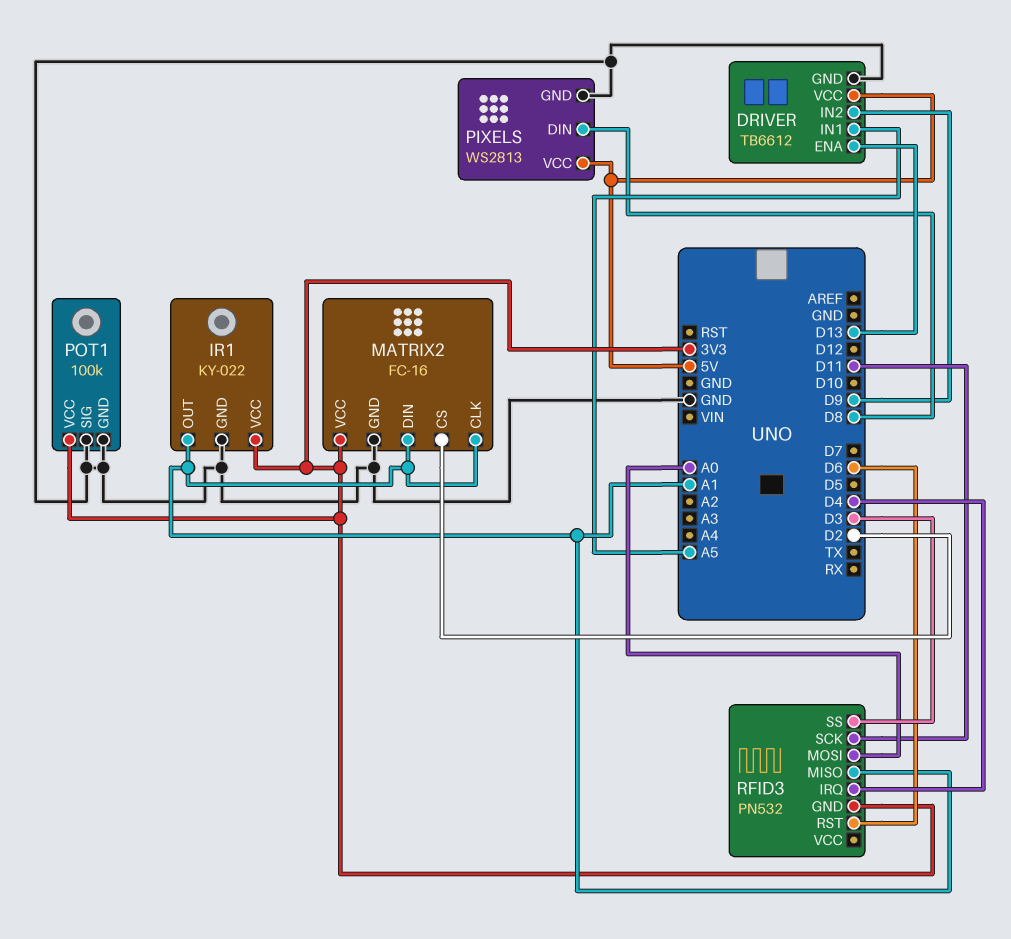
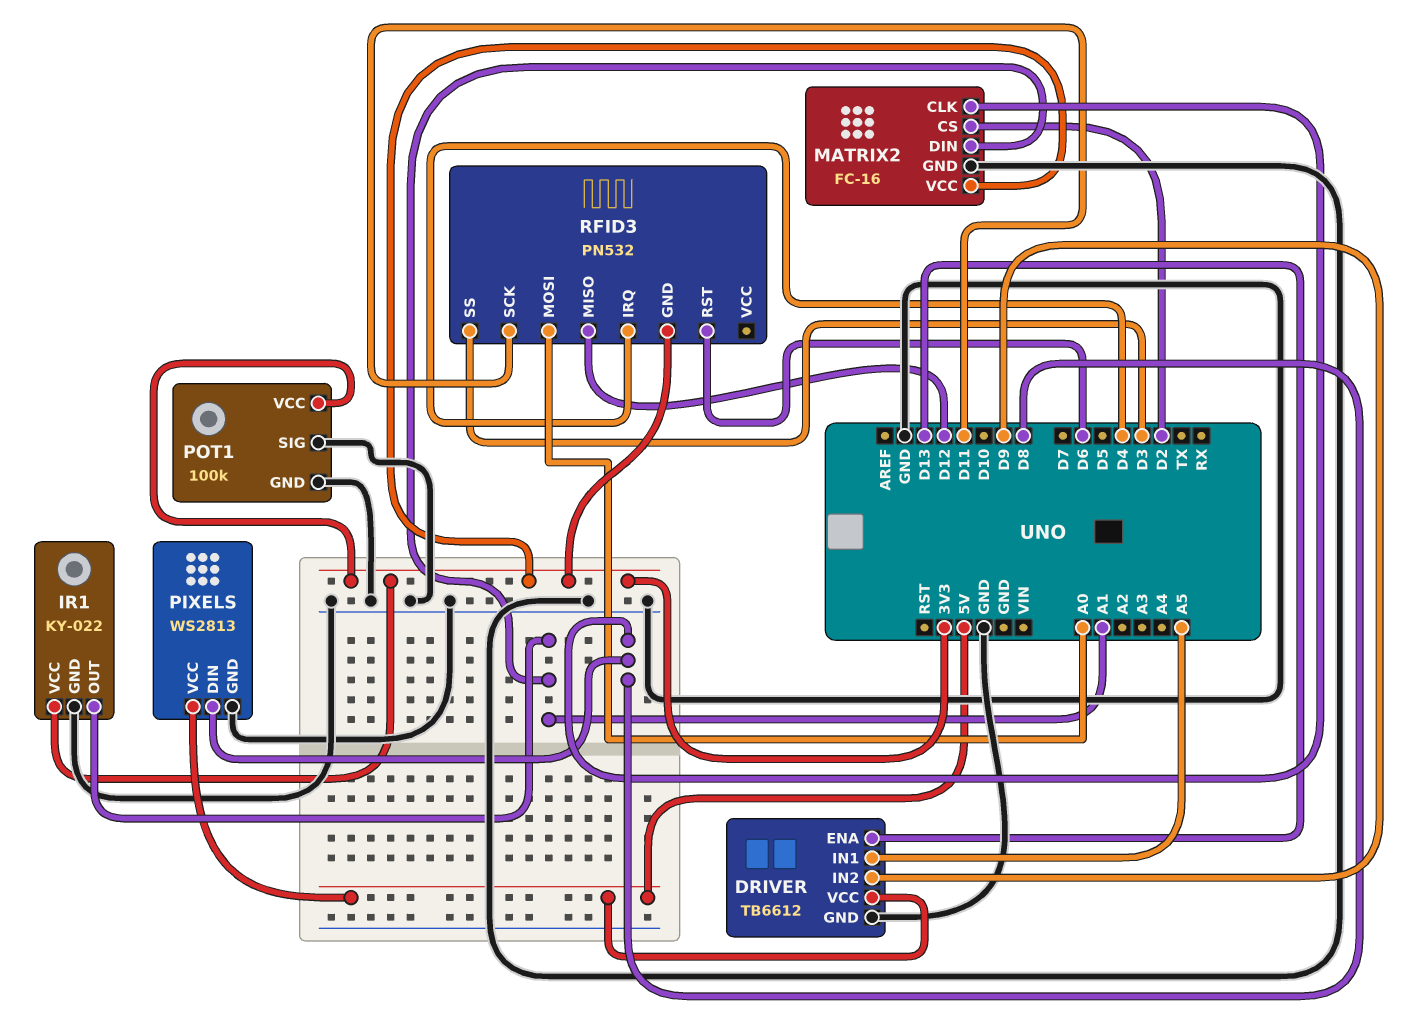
MATRIX2 pin CLK: A1 -> D8
RFID3 pin MISO: A1 -> D12

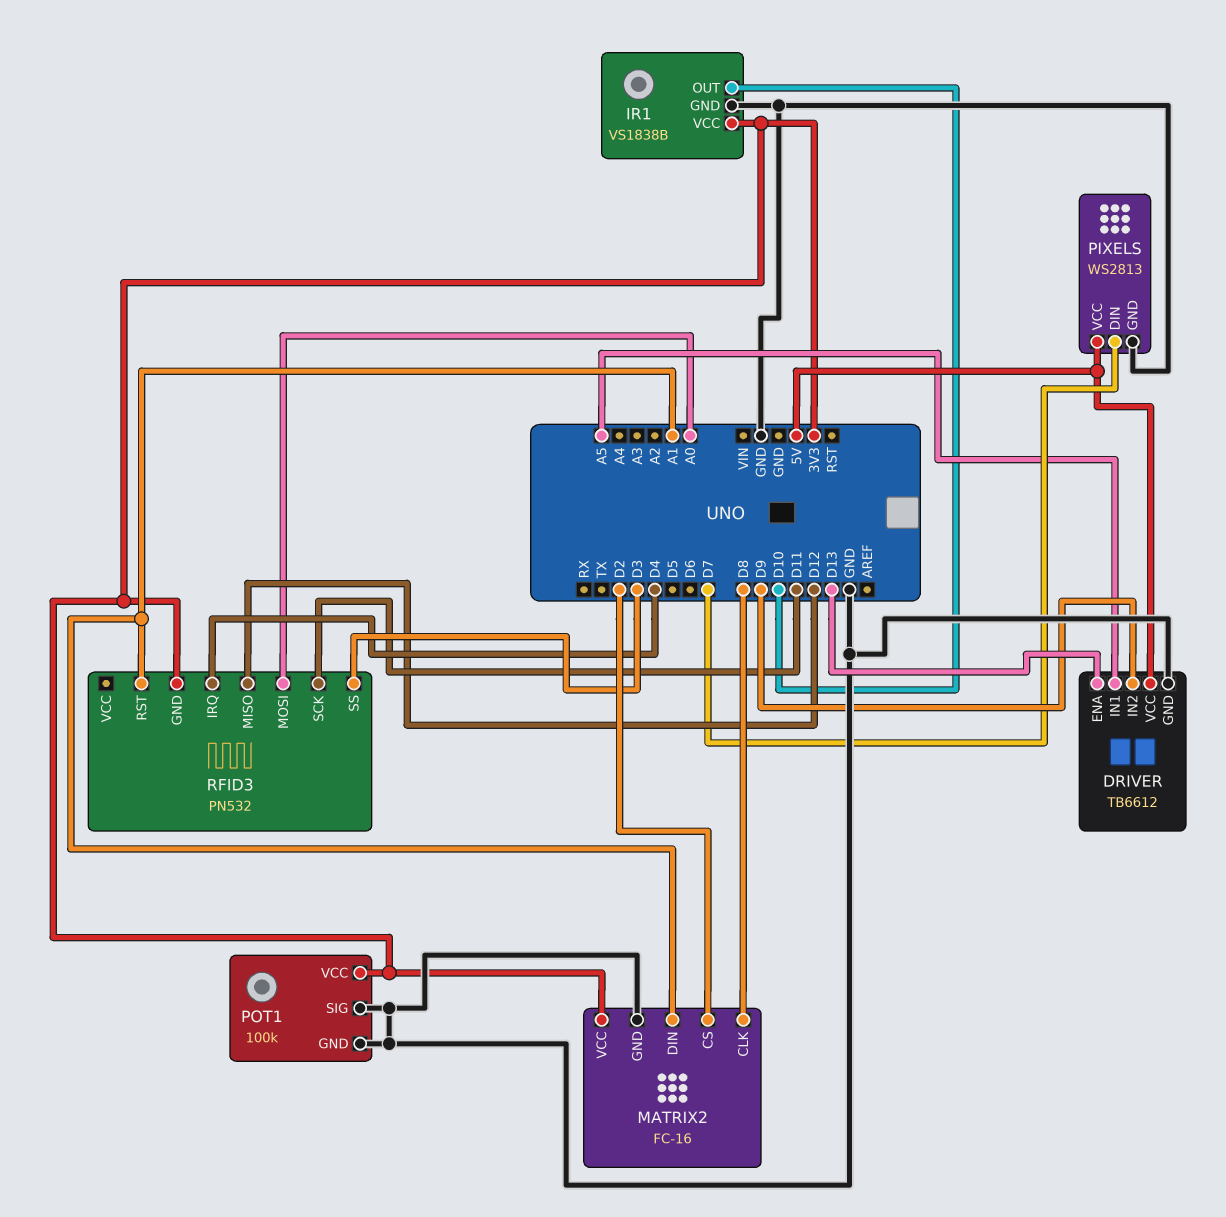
IR1: KY-022 -> VS1838B
IR1 pin OUT: A1 -> D10
PIXELS pin DIN: D8 -> D7
RFID3 pin RST: D6 -> A1

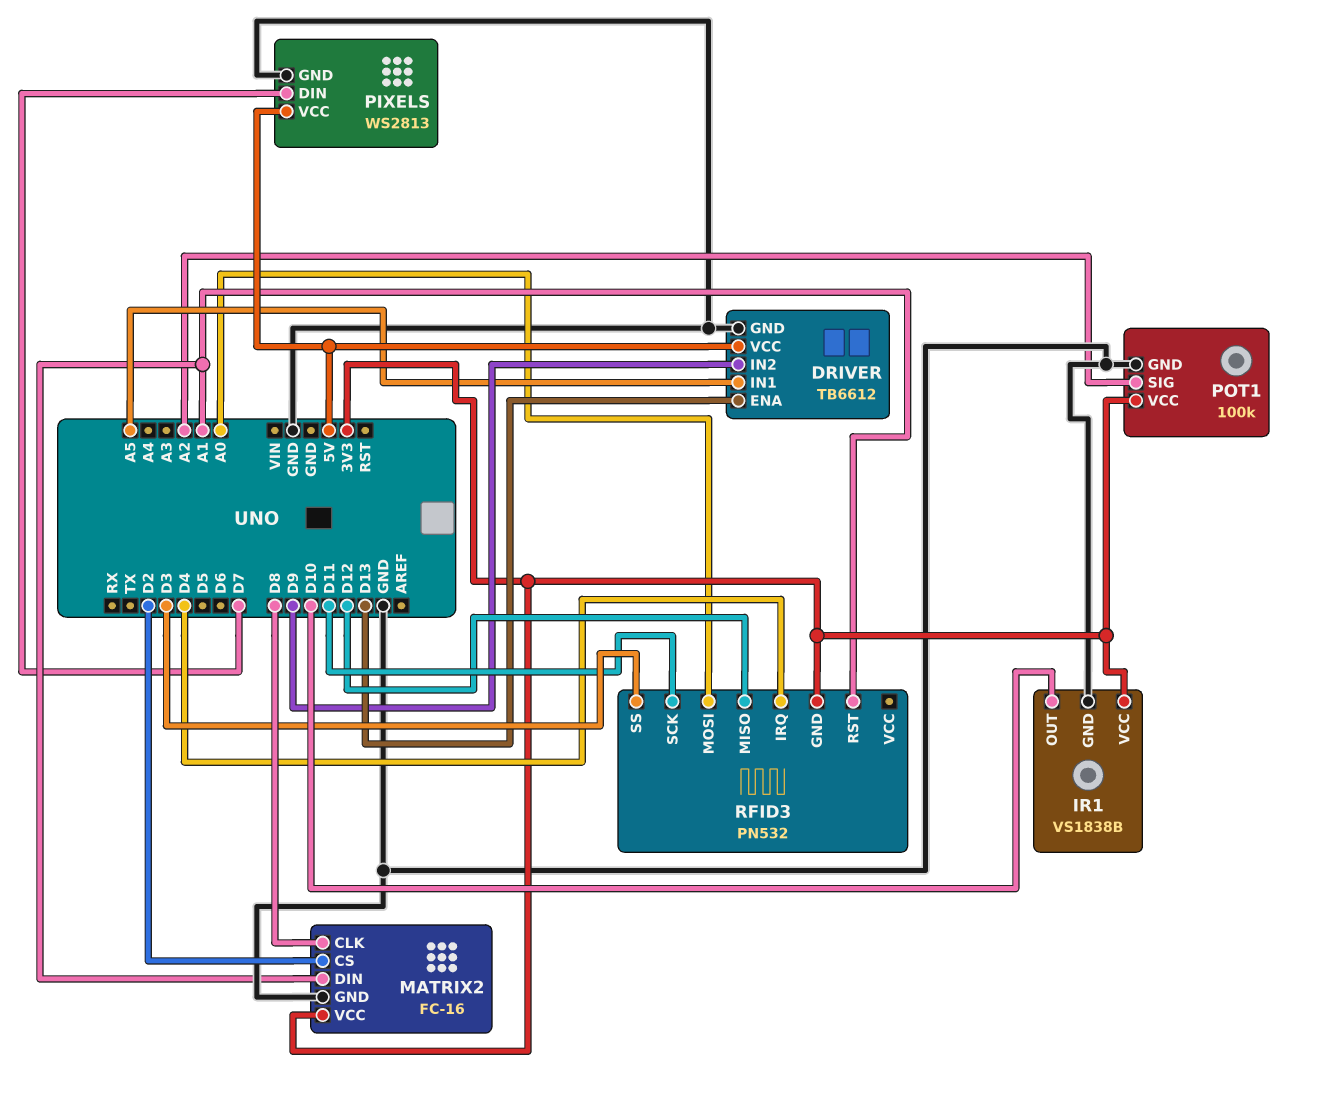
POT1 pin SIG: GND -> A2

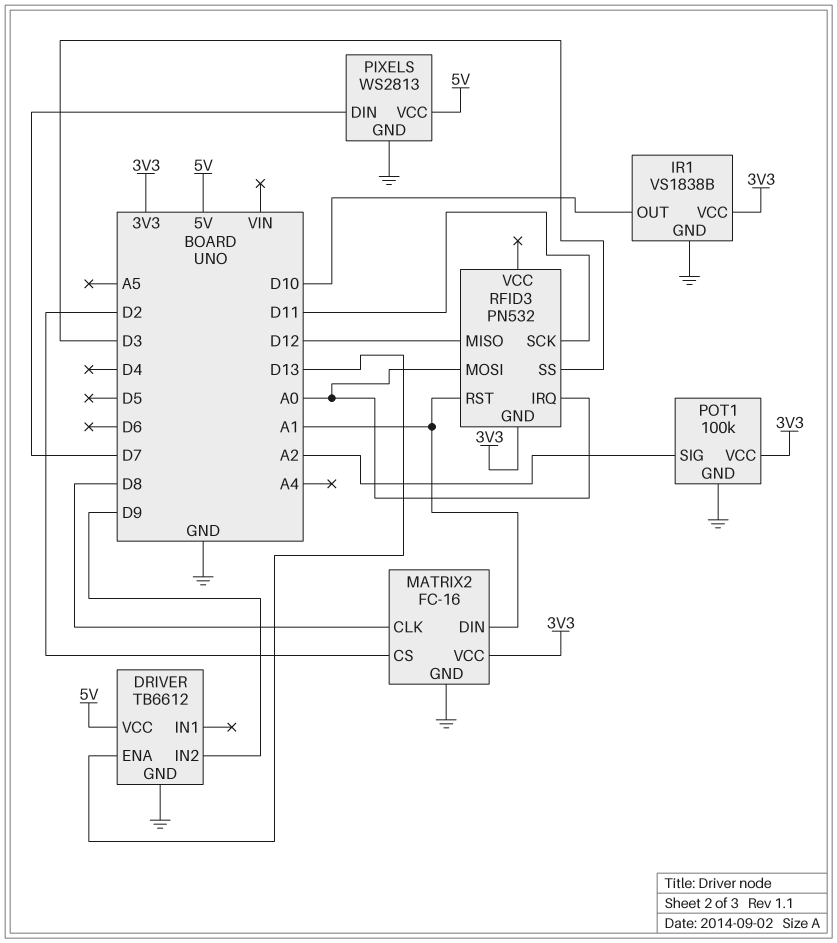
DRIVER pin IN1: A5 -> none
RFID3 pin IRQ: D4 -> A0

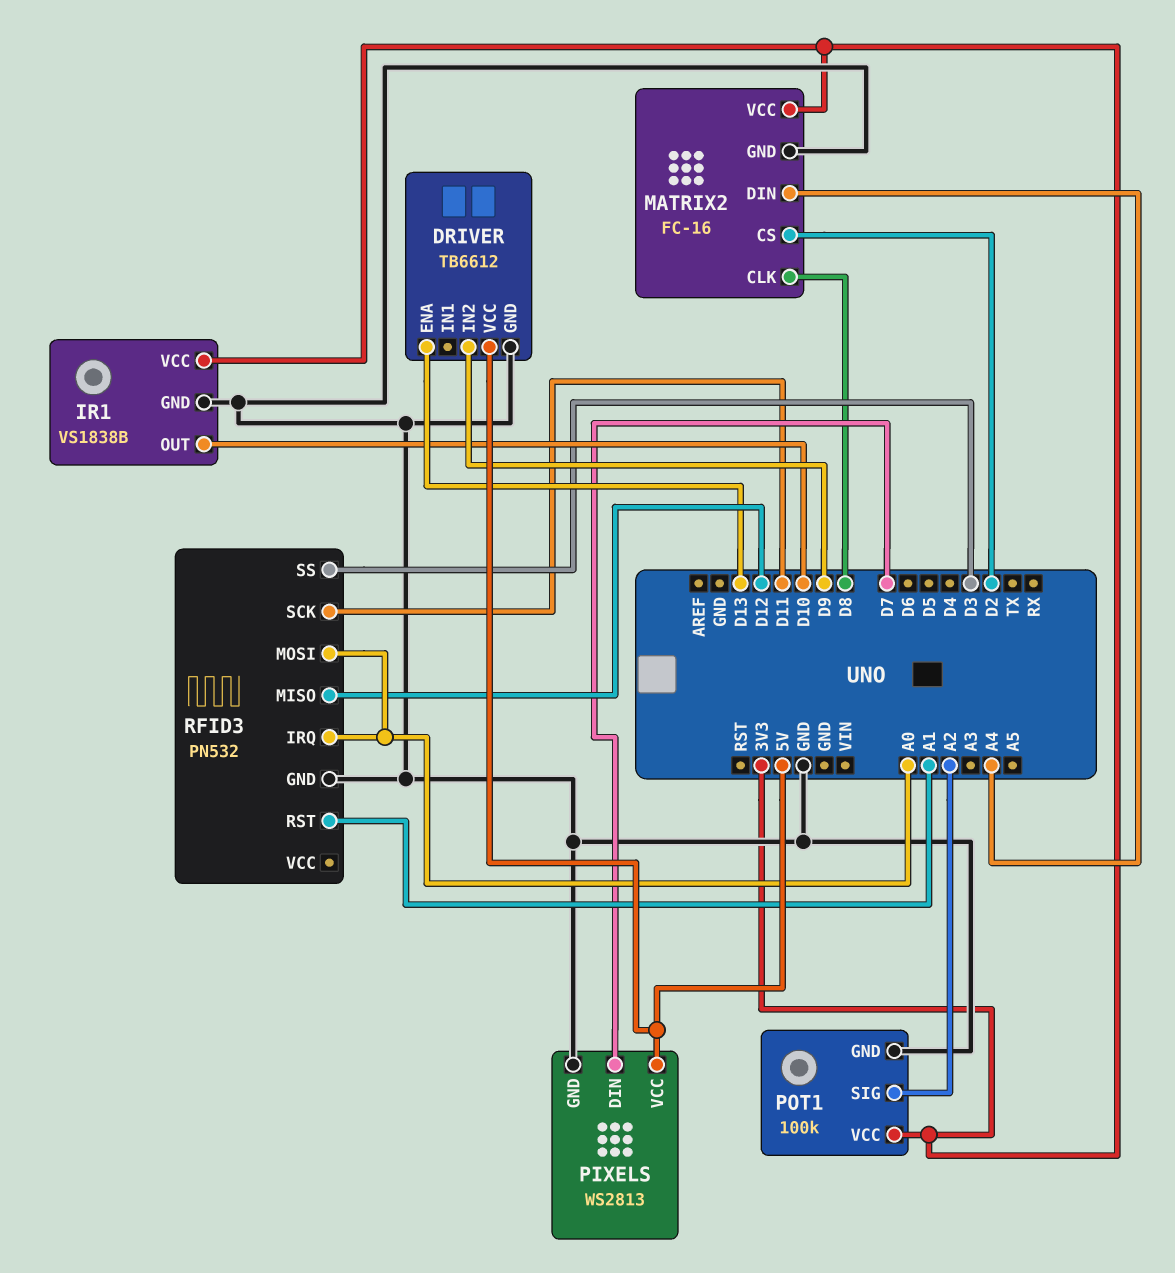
MATRIX2 pin DIN: A1 -> A4
RFID3 pin GND: 3V3 -> GND

